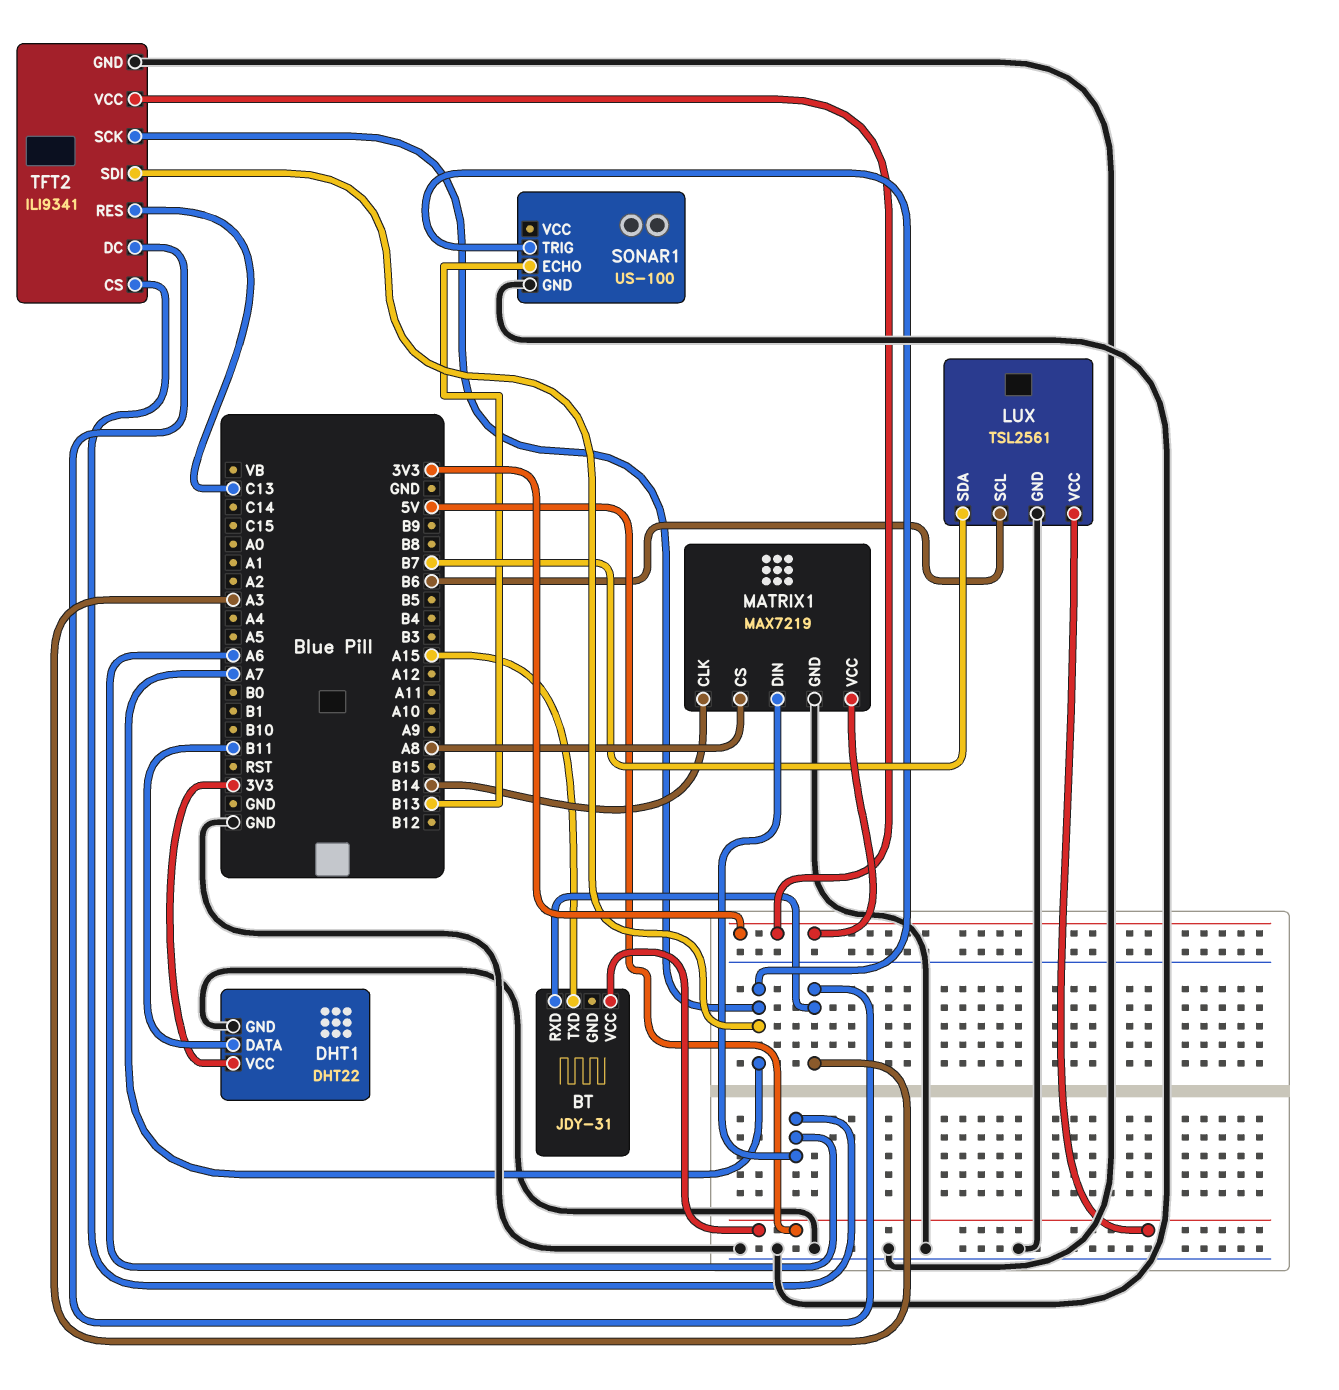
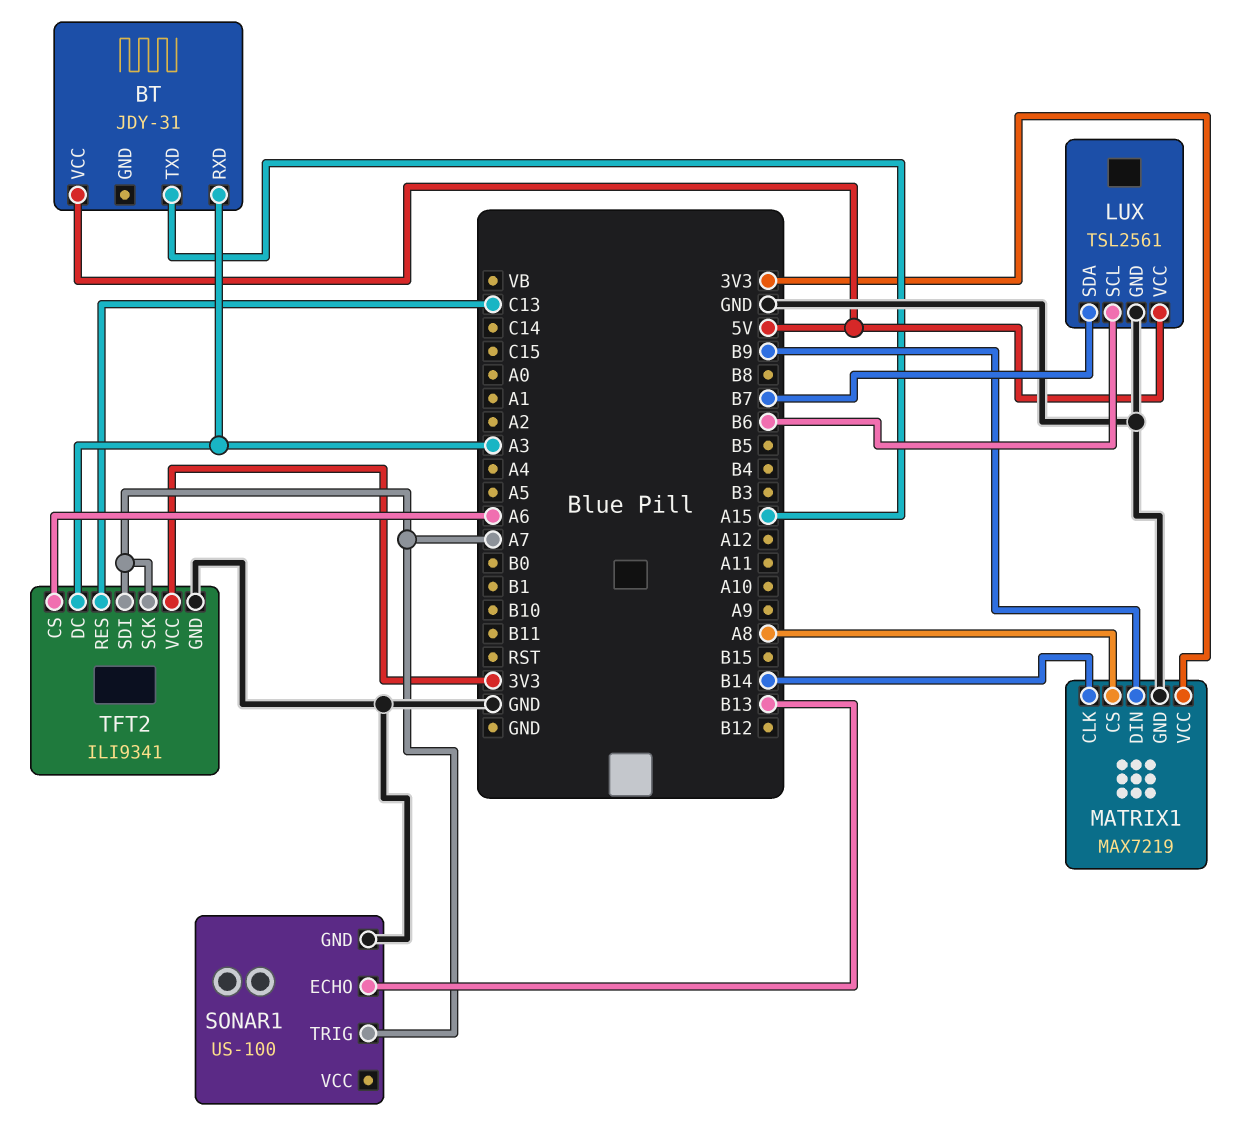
DHT1: DHT22 -> none
DHT1 pin DATA: B11 -> none
DHT1 pin GND: GND -> none
DHT1 pin VCC: 3V3 -> none
MATRIX1 pin DIN: A6 -> B9

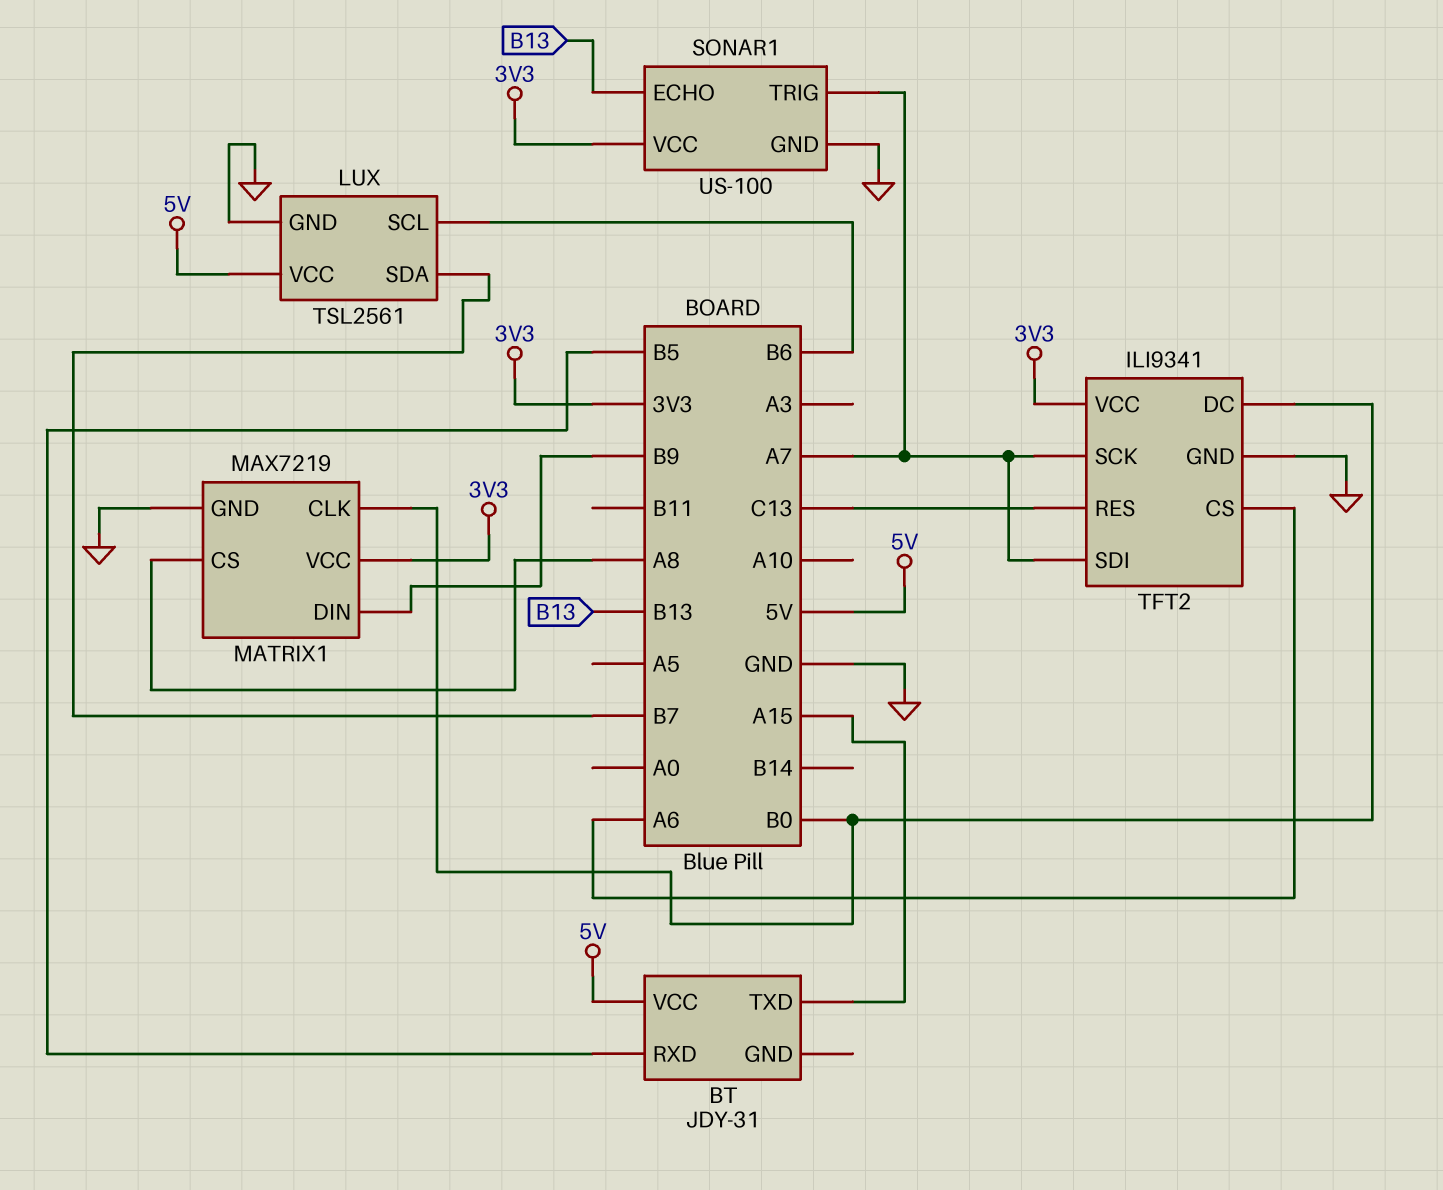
BT pin RXD: A3 -> B5
MATRIX1 pin CLK: B14 -> B0
SONAR1 pin VCC: none -> 3V3
TFT2 pin DC: A3 -> B0

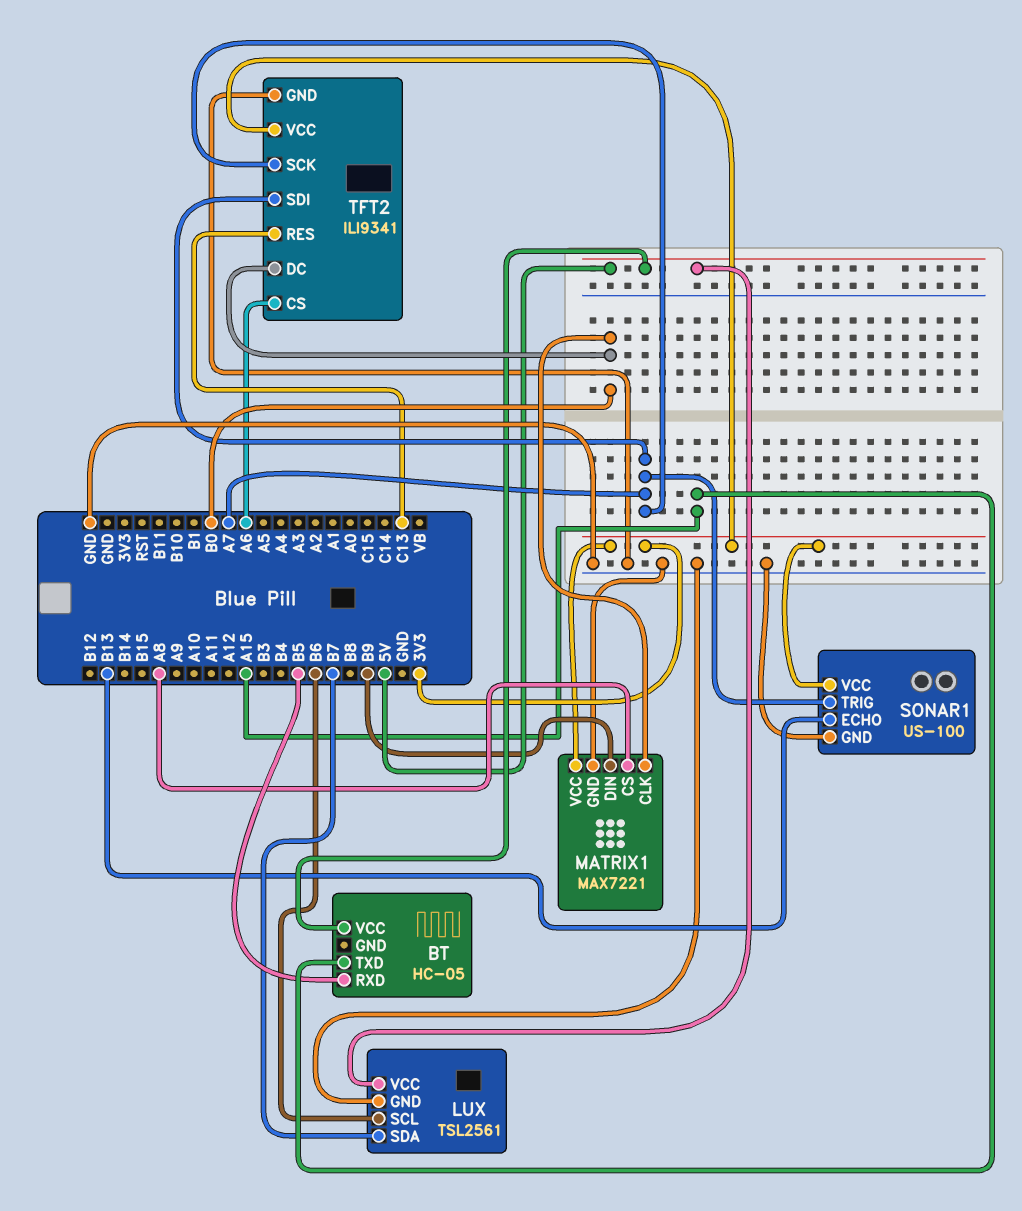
BT: JDY-31 -> HC-05
MATRIX1: MAX7219 -> MAX7221

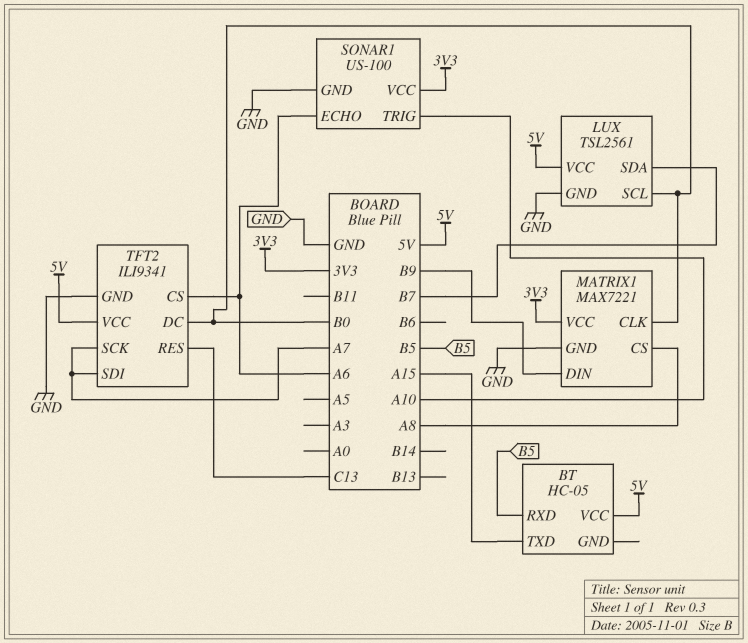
LUX pin SCL: B6 -> B0
SONAR1 pin ECHO: B13 -> A6
SONAR1 pin TRIG: A7 -> A10
TFT2 pin VCC: 3V3 -> 5V

